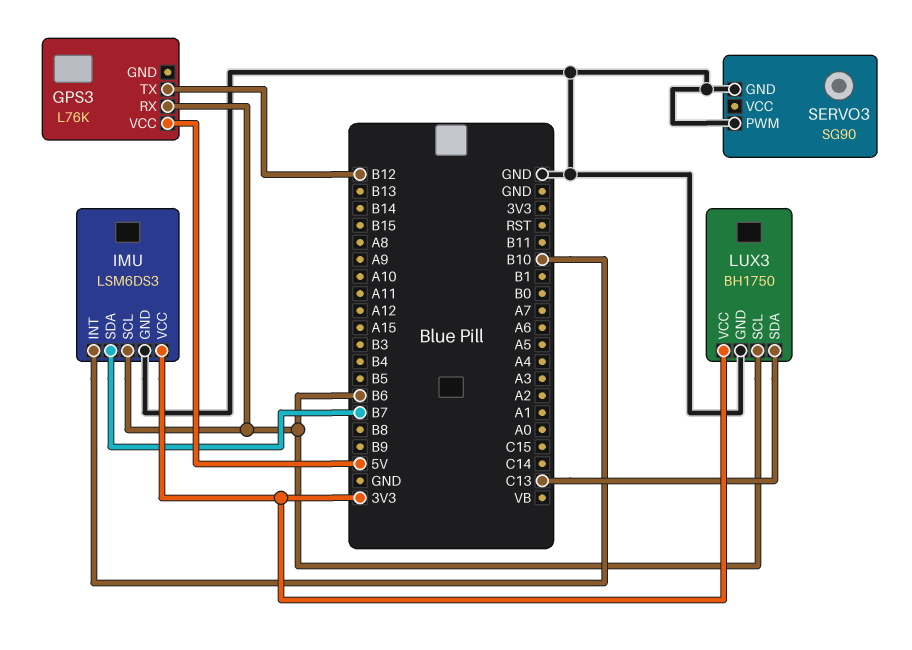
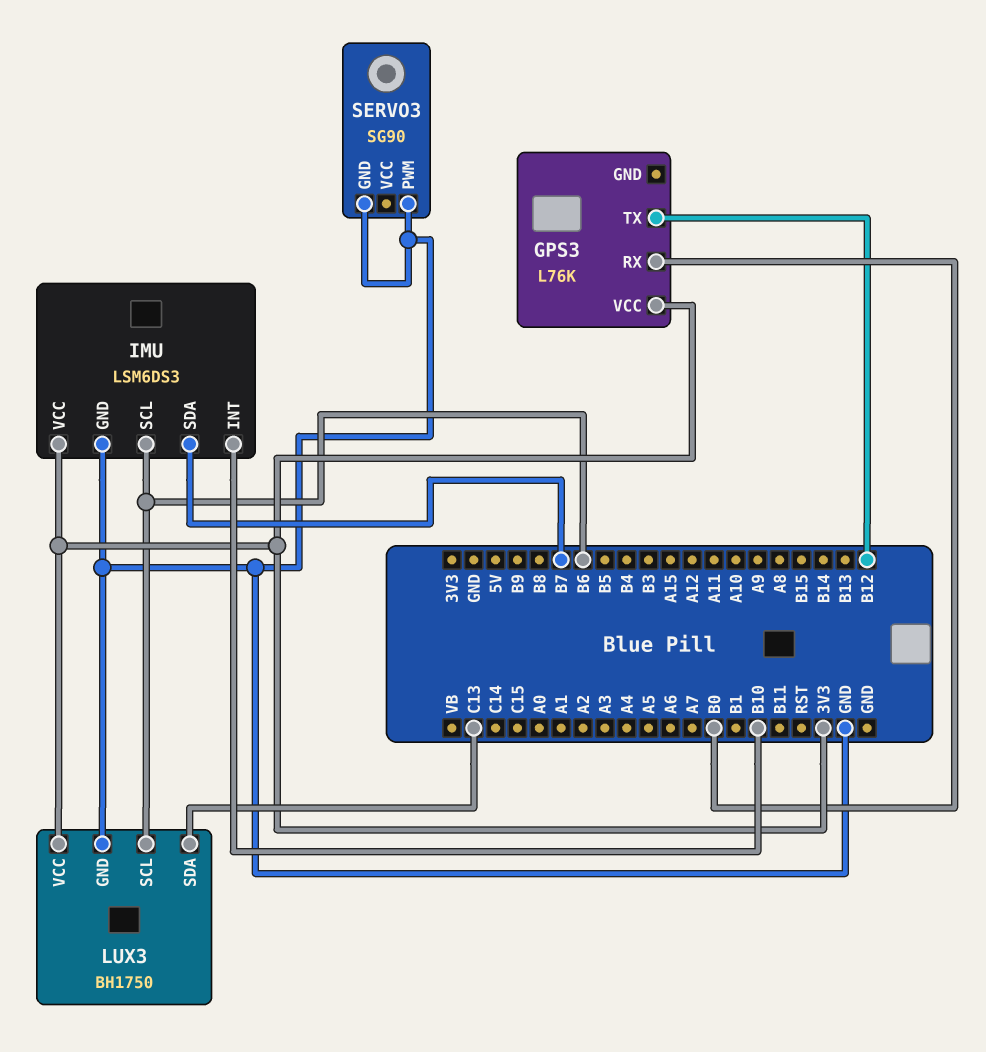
GPS3 pin RX: B6 -> B0
GPS3 pin VCC: 5V -> 3V3

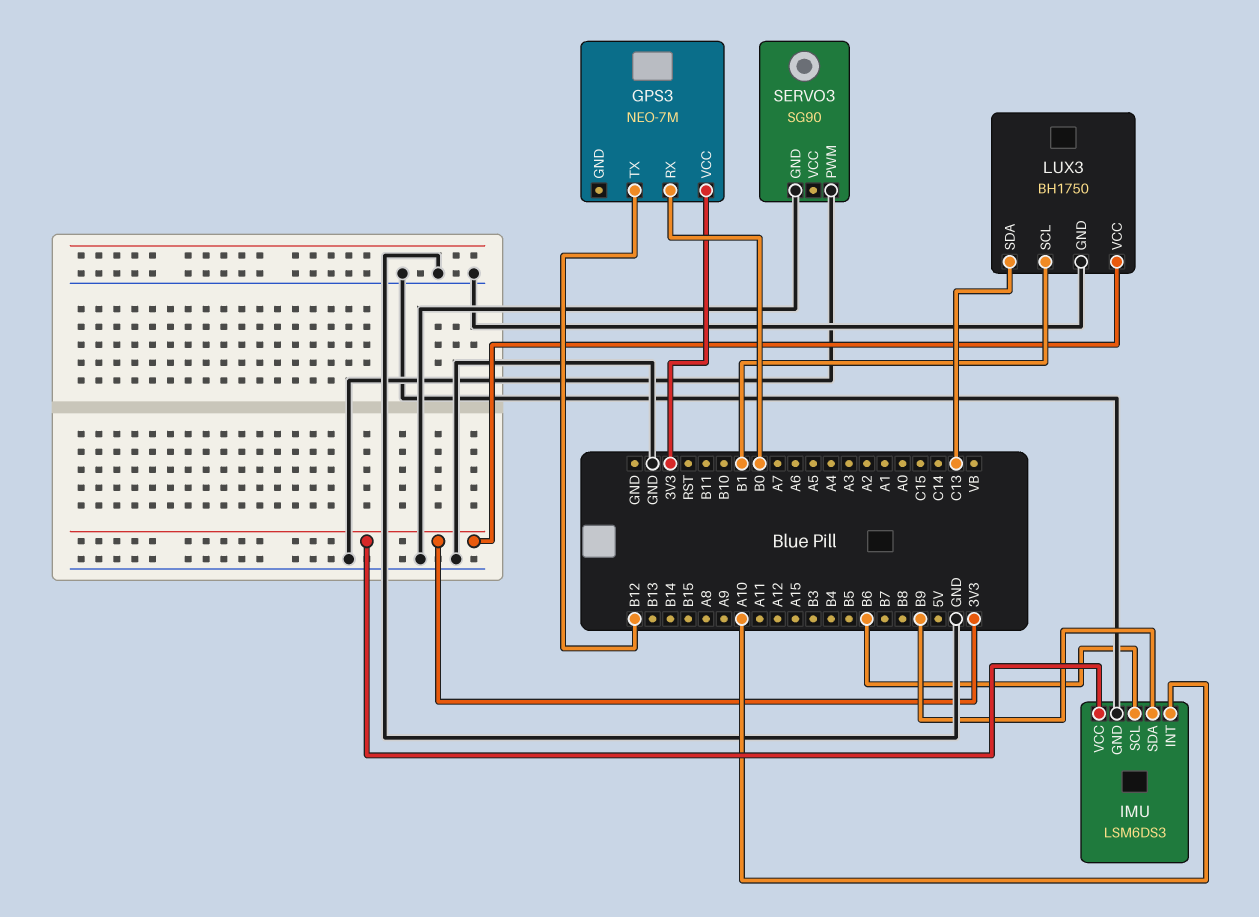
GPS3: L76K -> NEO-7M
IMU pin INT: B10 -> A10
IMU pin SDA: B7 -> B9
LUX3 pin SCL: B6 -> B1

